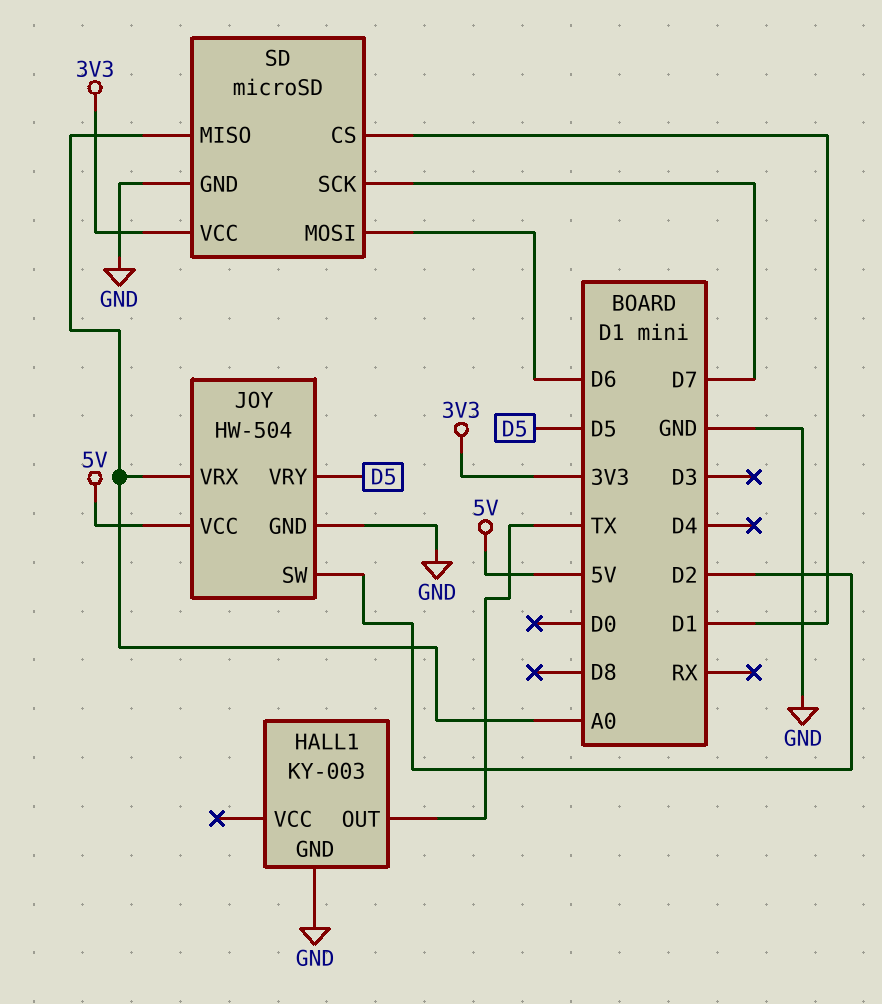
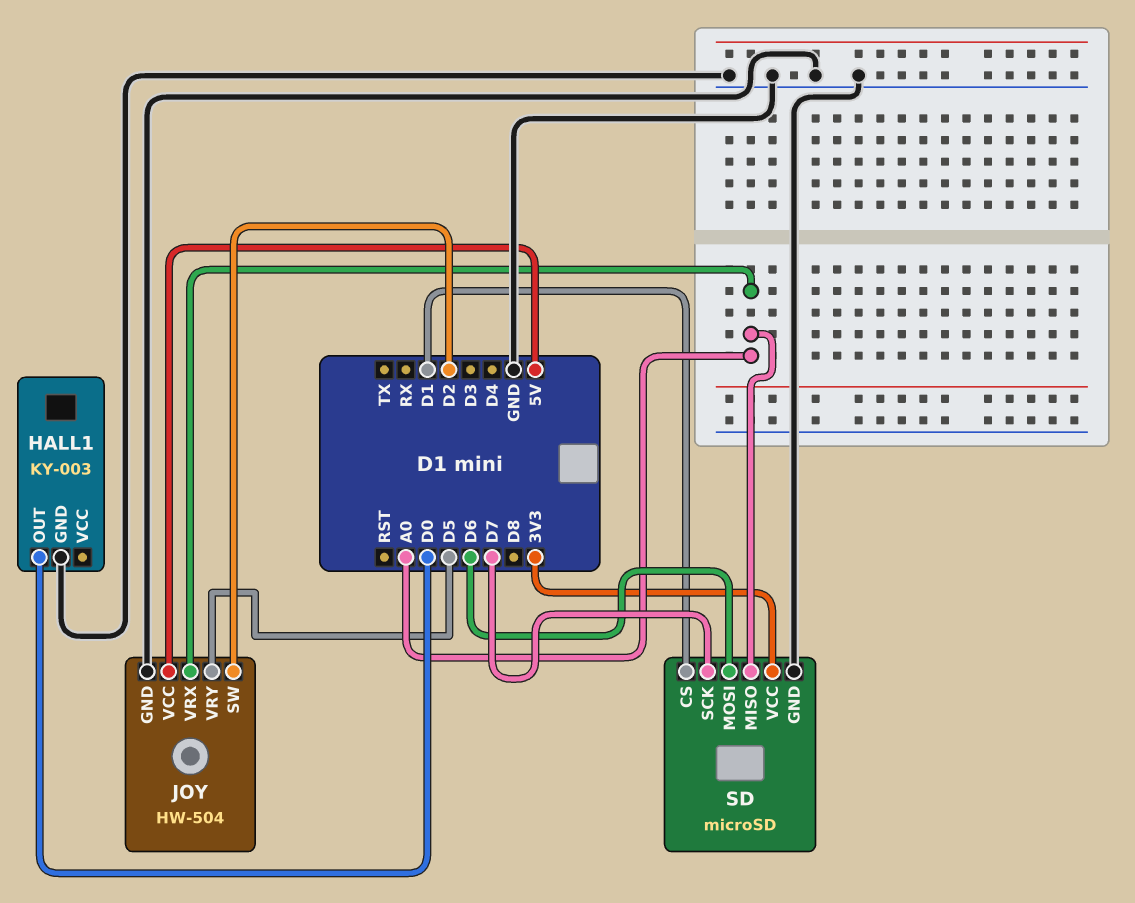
HALL1 pin OUT: TX -> D0

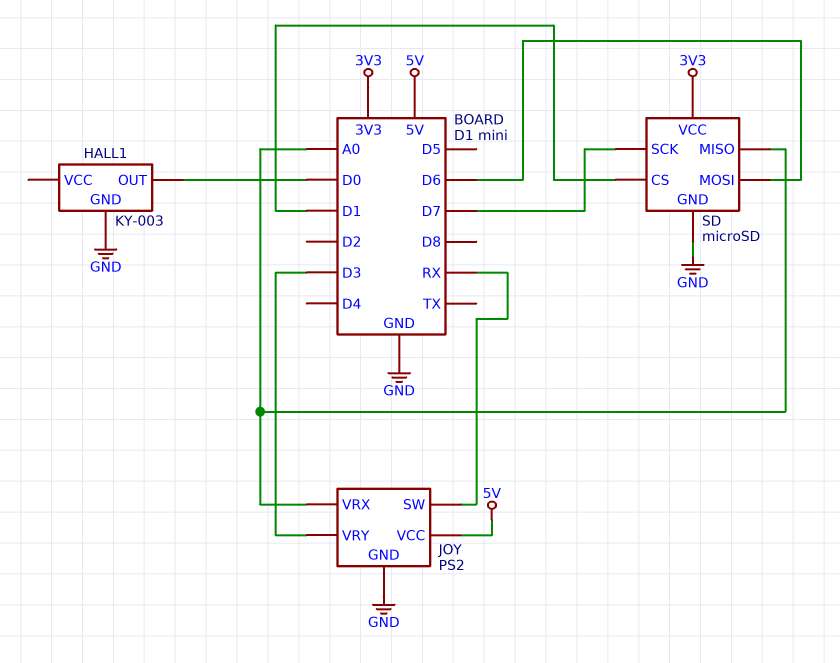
JOY: HW-504 -> PS2
JOY pin SW: D2 -> RX
JOY pin VRY: D5 -> D3

